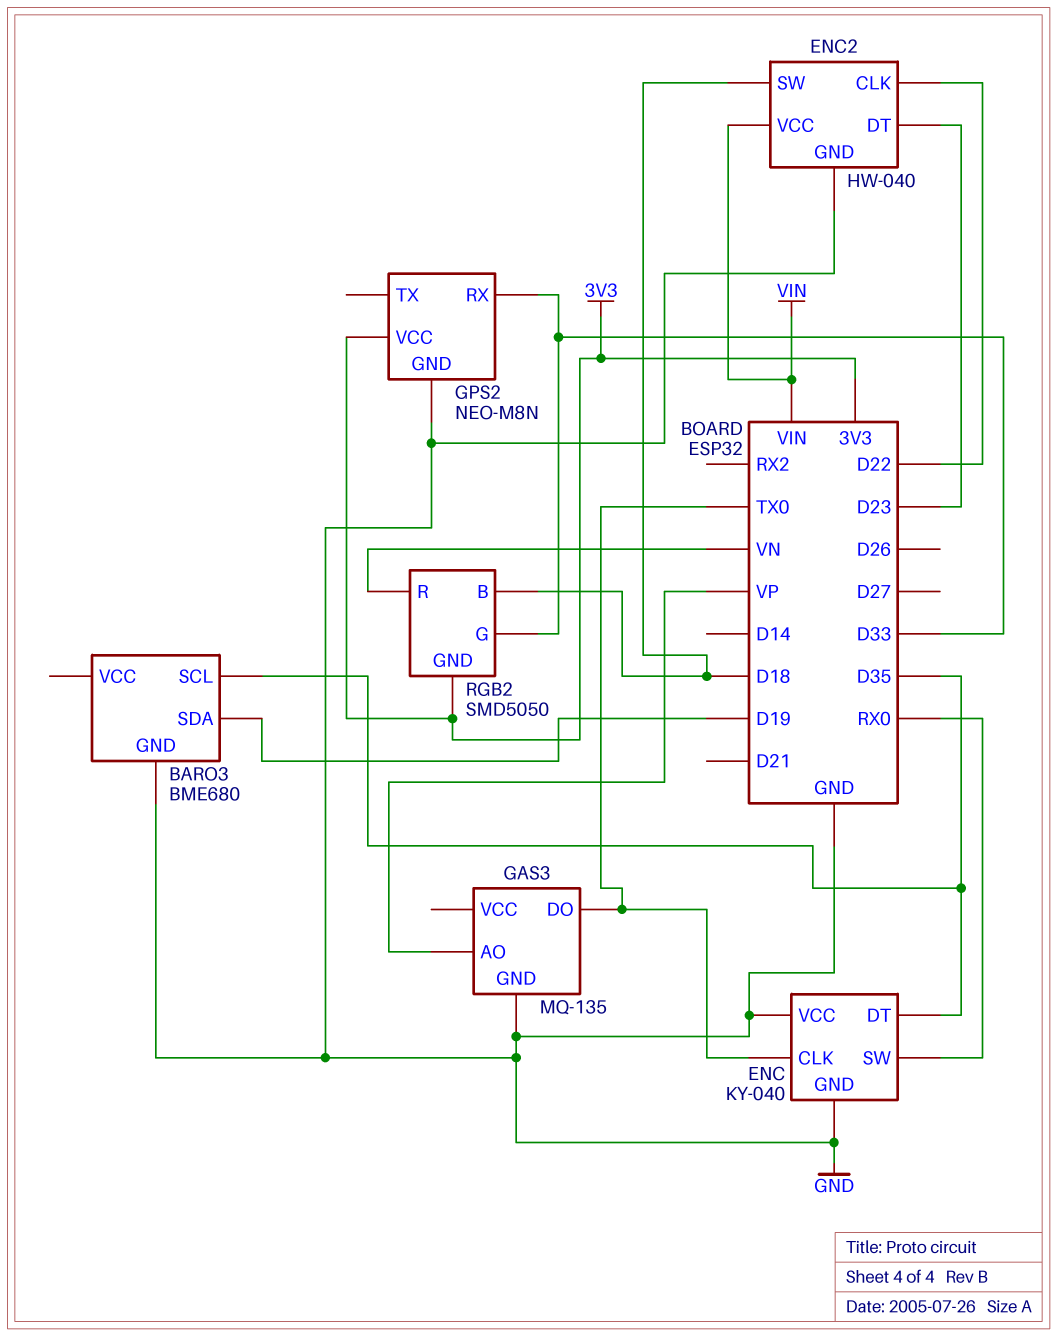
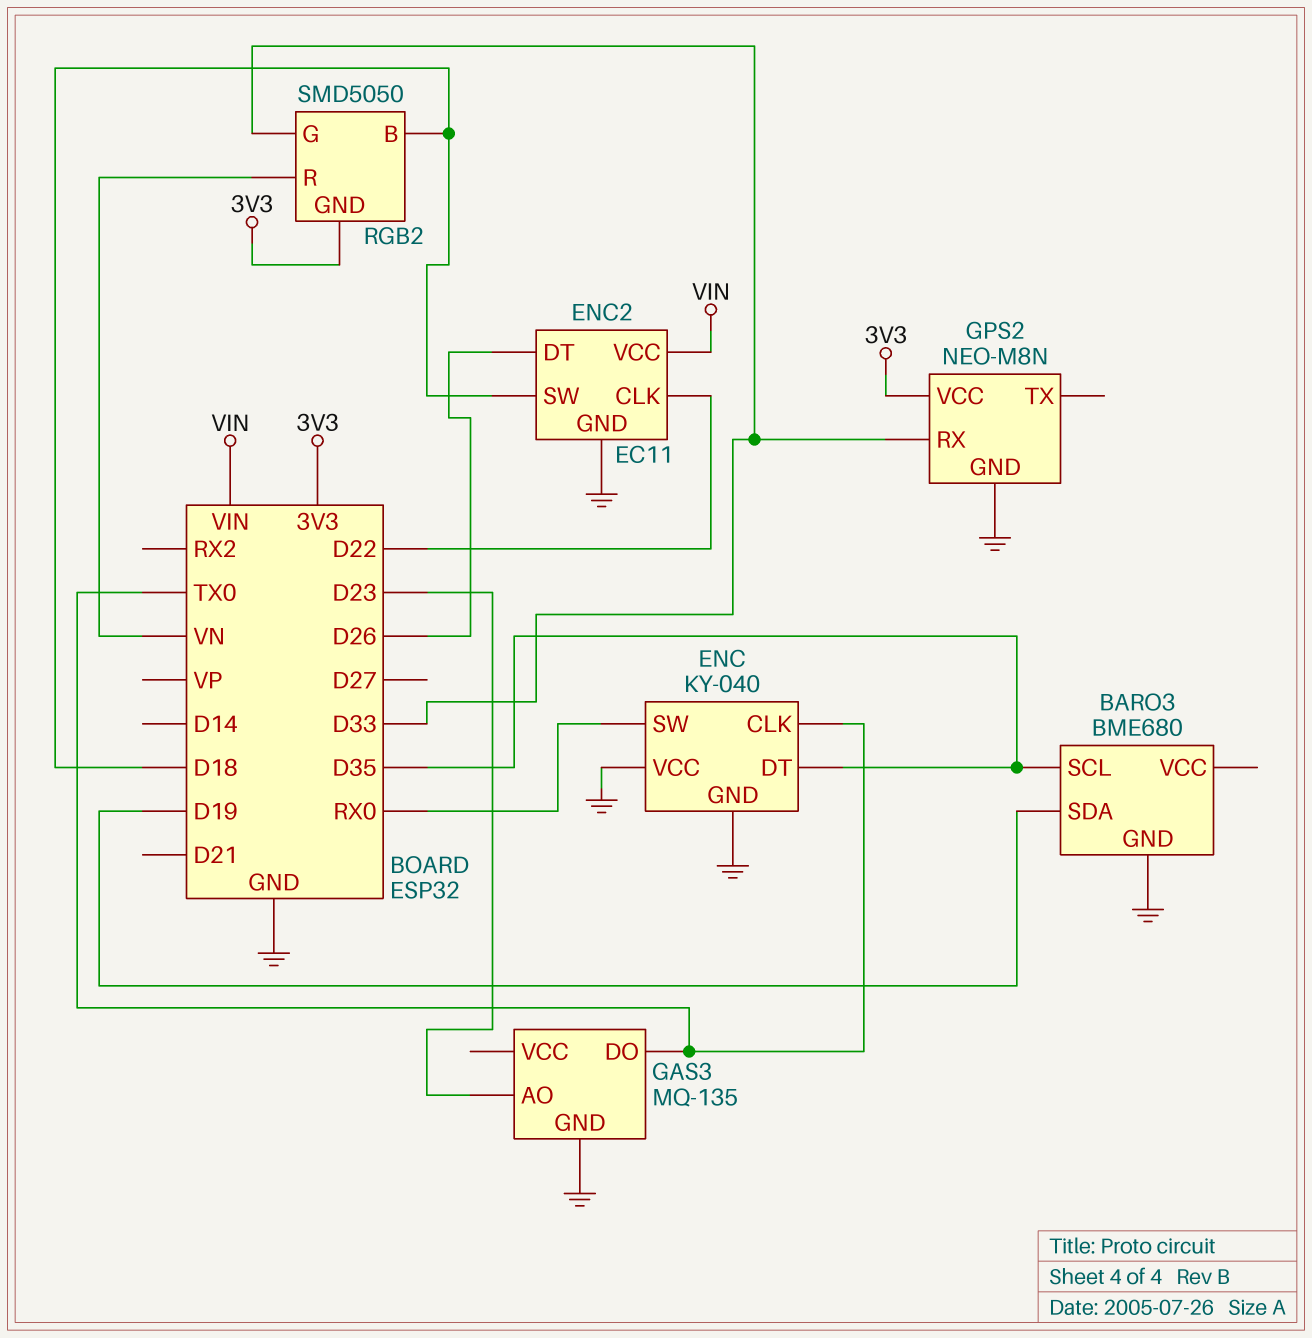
ENC2: HW-040 -> EC11
ENC2 pin DT: D23 -> D26
GAS3 pin AO: VP -> D23

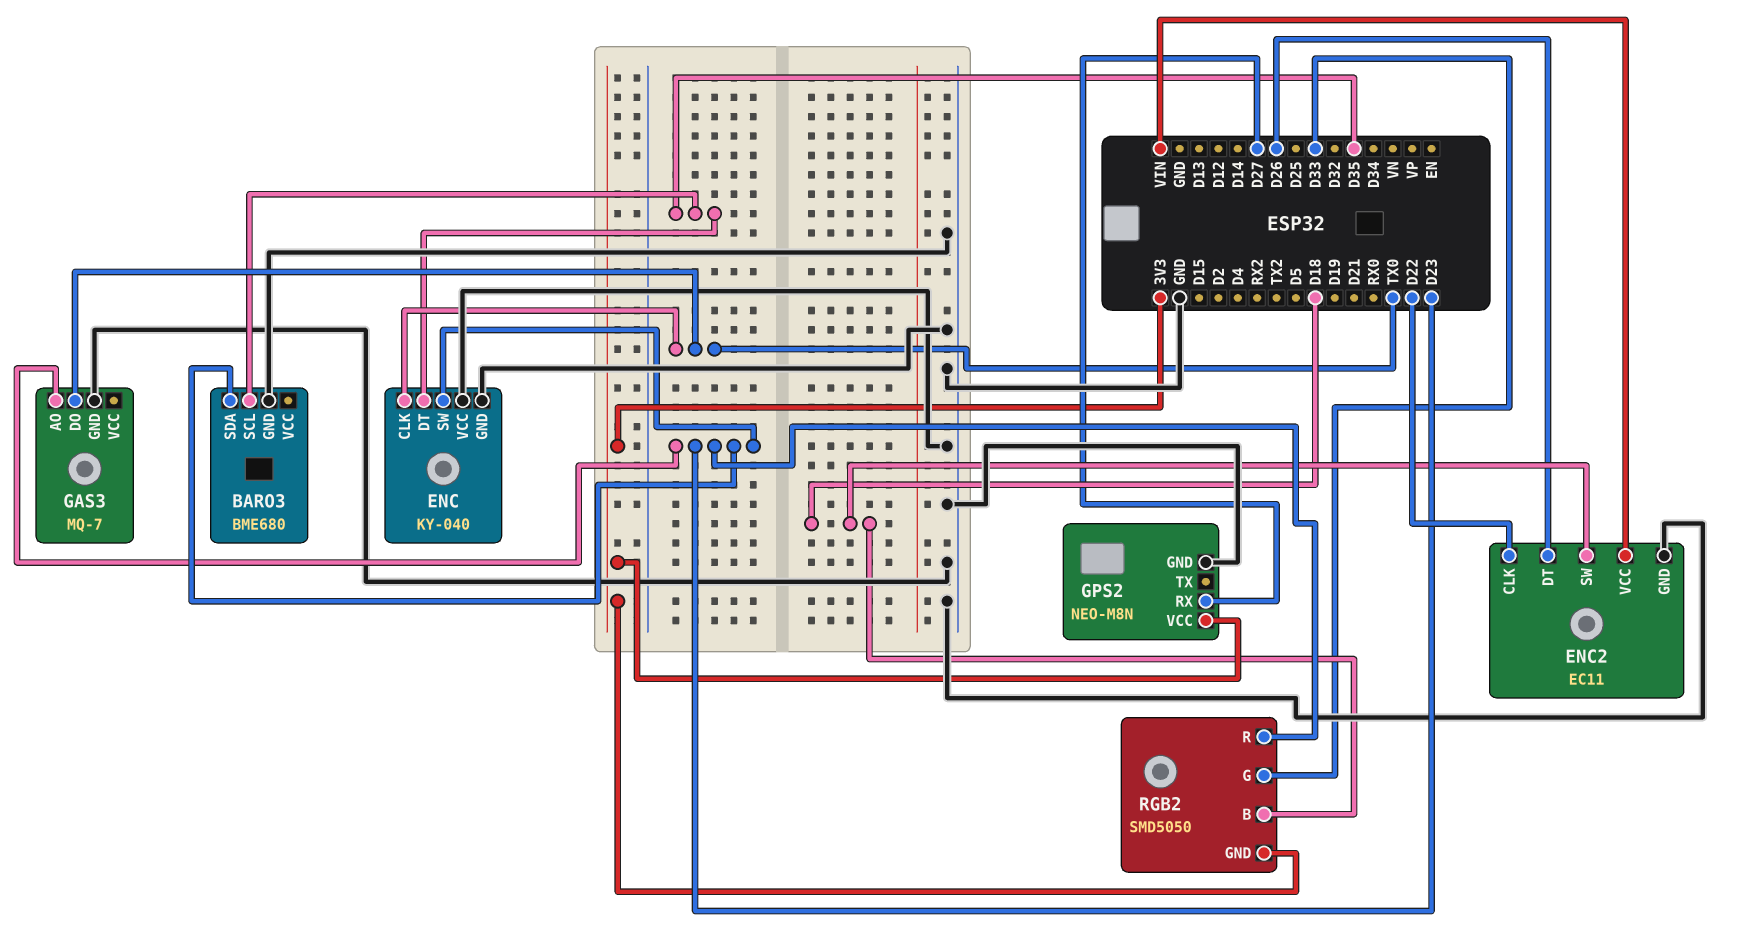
BARO3 pin SDA: D19 -> D23
ENC pin SW: RX0 -> D23
GAS3: MQ-135 -> MQ-7
GPS2 pin RX: D33 -> D27
RGB2 pin R: VN -> D23

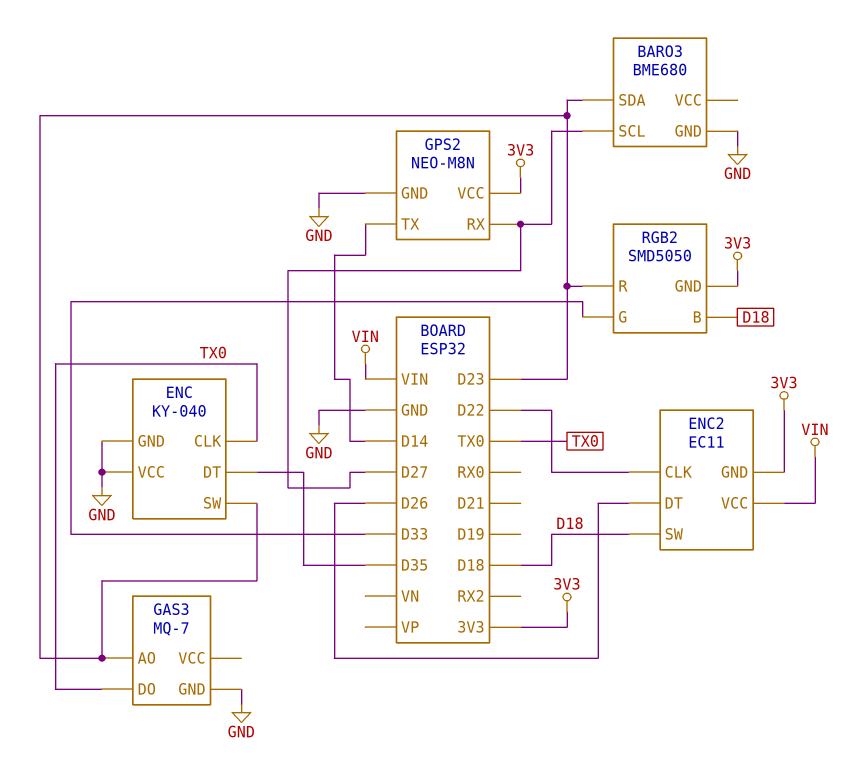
BARO3 pin SCL: D35 -> D27
ENC2 pin GND: GND -> 3V3
GPS2 pin TX: none -> D14

